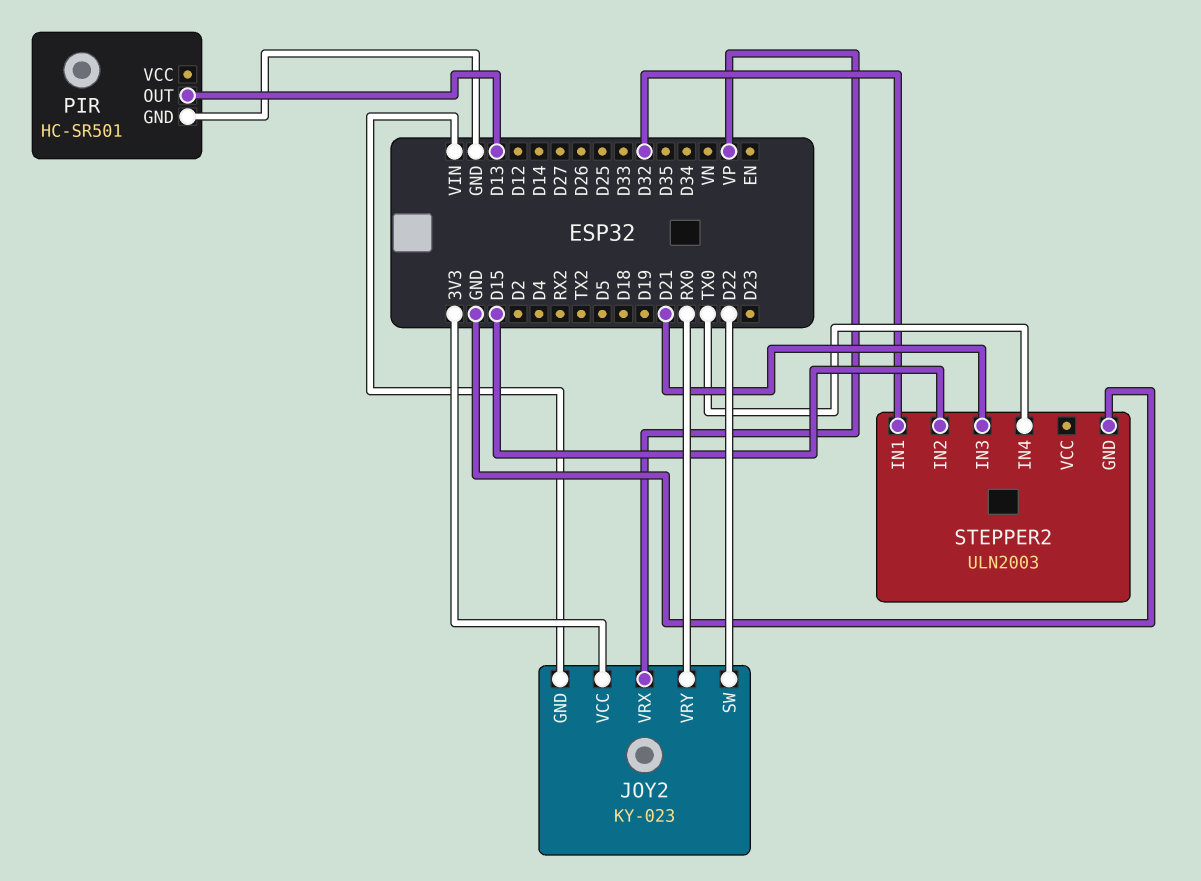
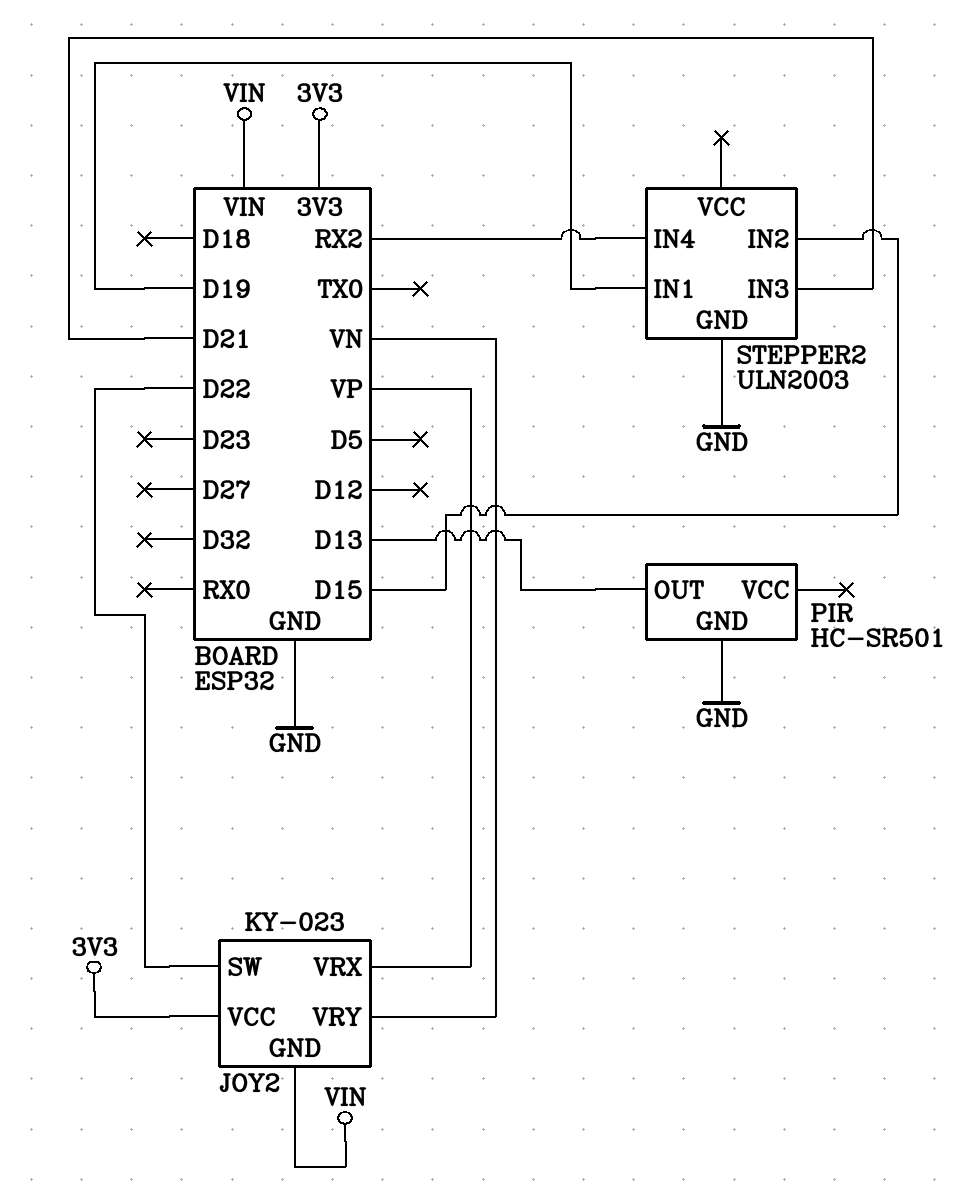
JOY2 pin VRY: RX0 -> VN
STEPPER2 pin IN1: D32 -> D19
STEPPER2 pin IN4: TX0 -> RX2

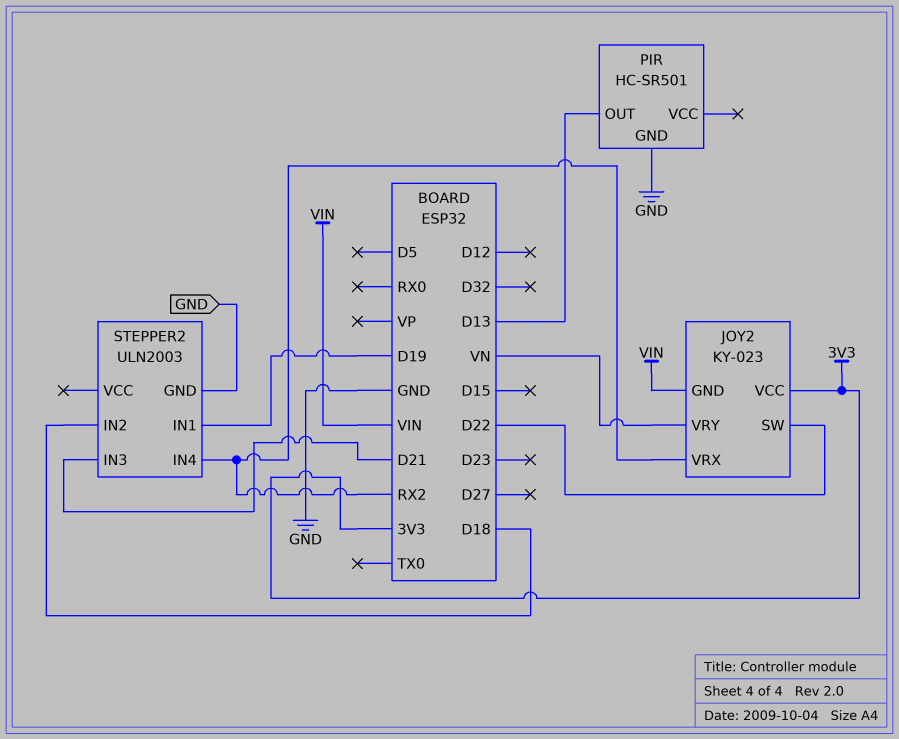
JOY2 pin VRX: VP -> RX2
STEPPER2 pin IN2: D15 -> D18

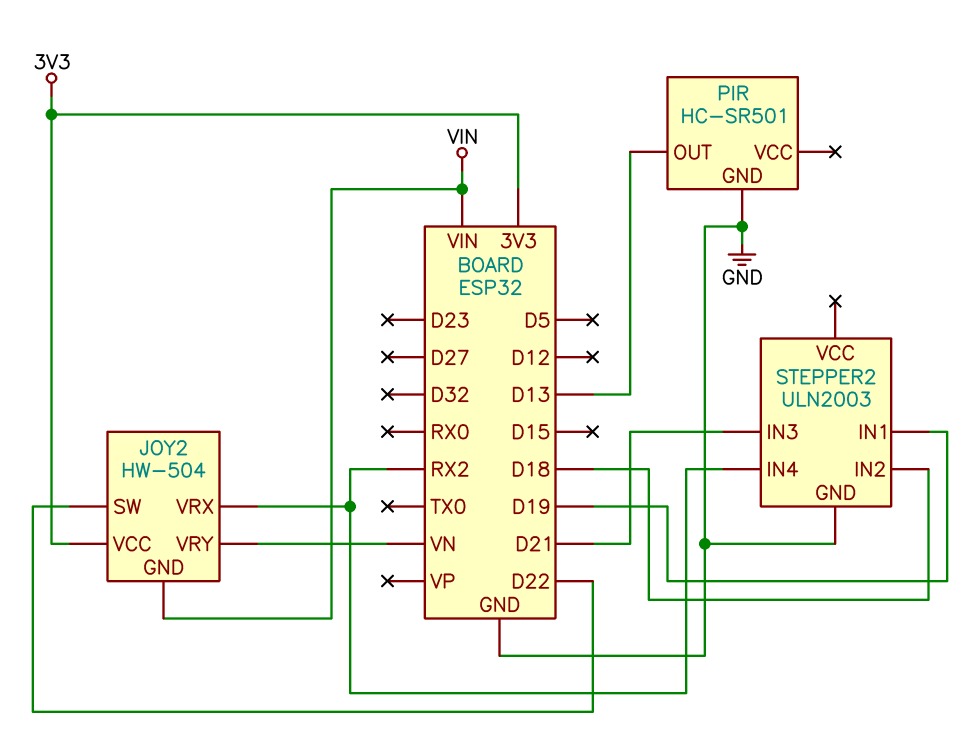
JOY2: KY-023 -> HW-504

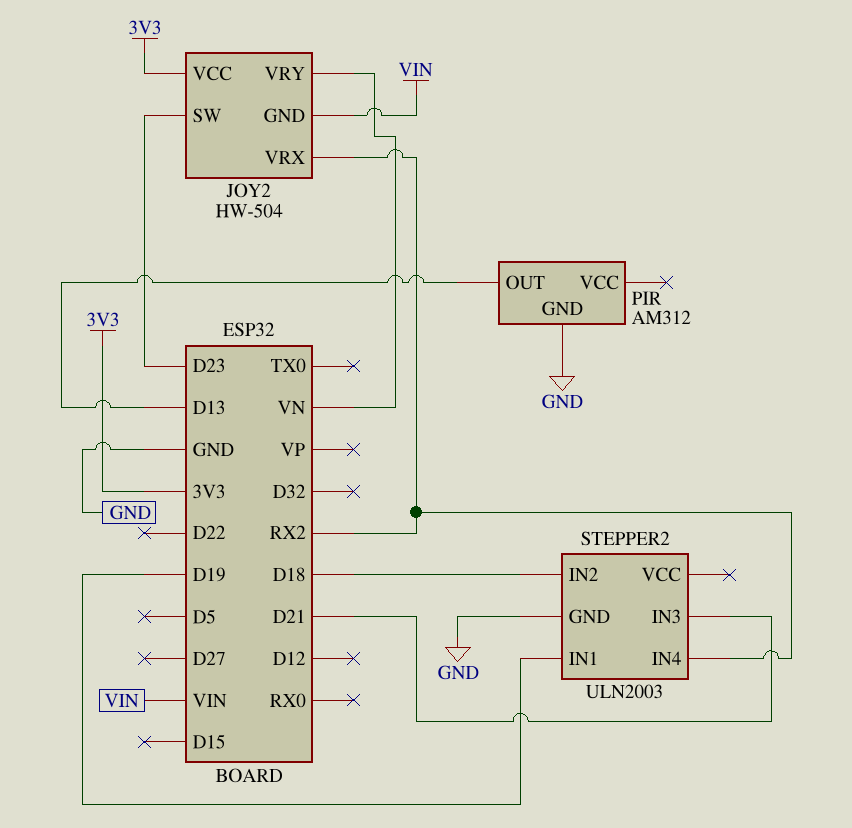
JOY2 pin SW: D22 -> D23
PIR: HC-SR501 -> AM312

